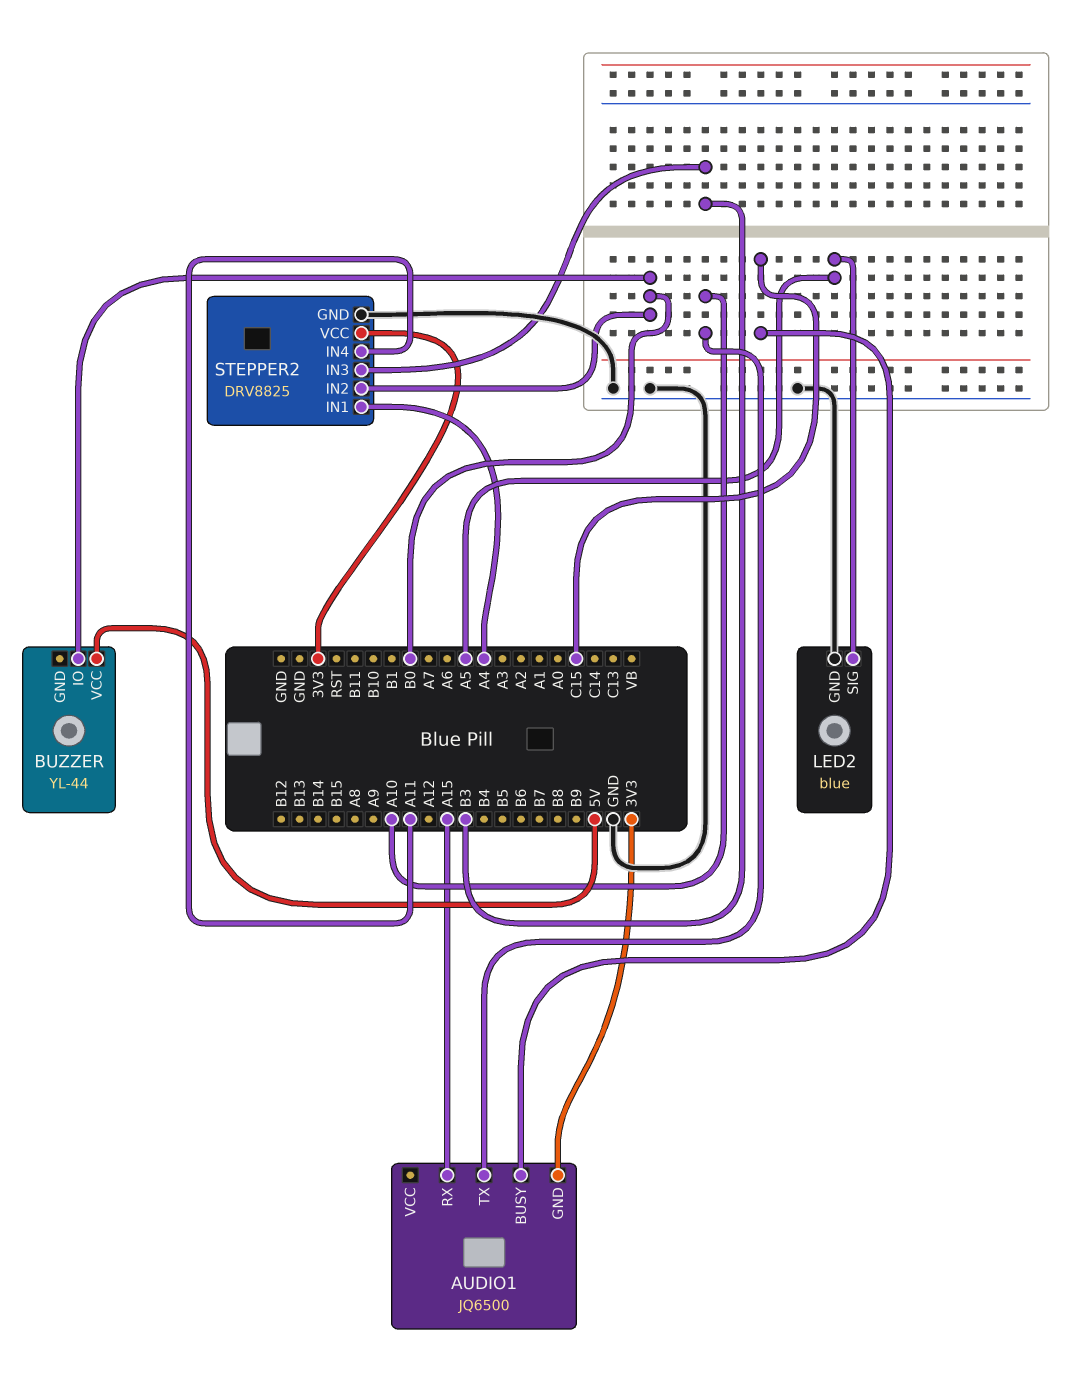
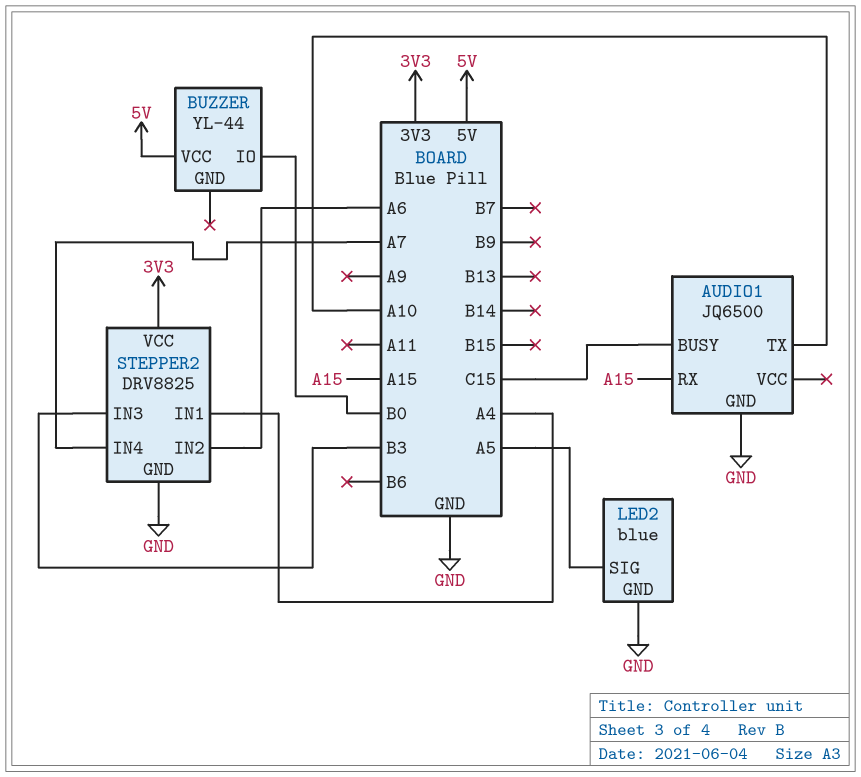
AUDIO1 pin GND: 3V3 -> GND
STEPPER2 pin IN2: B0 -> A6
STEPPER2 pin IN4: A11 -> A7

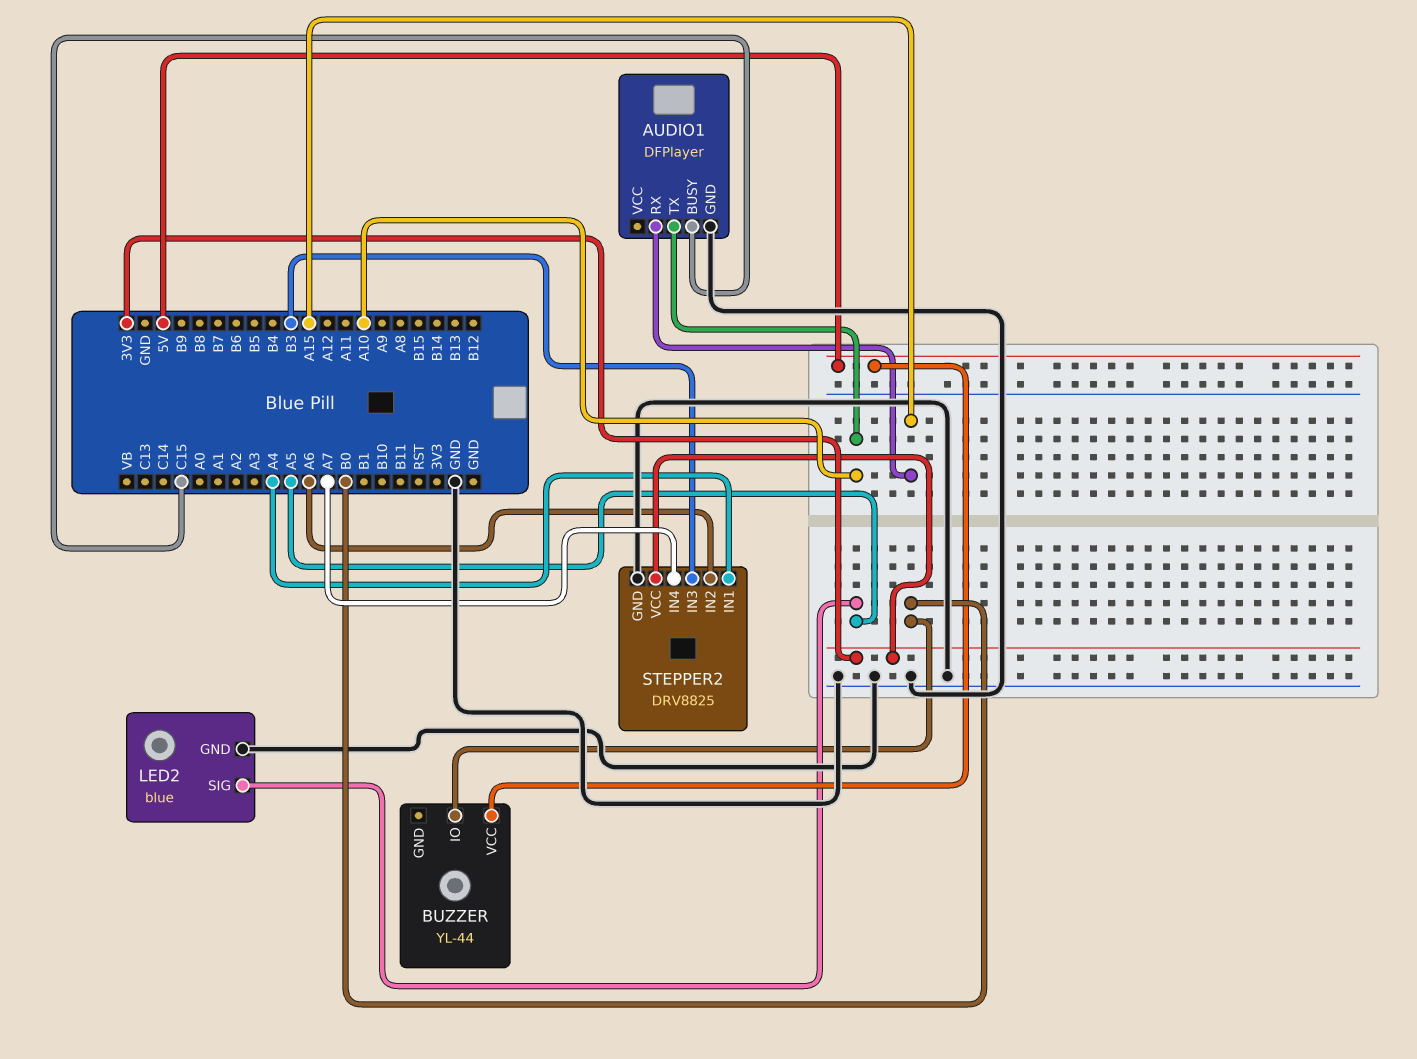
AUDIO1: JQ6500 -> DFPlayer

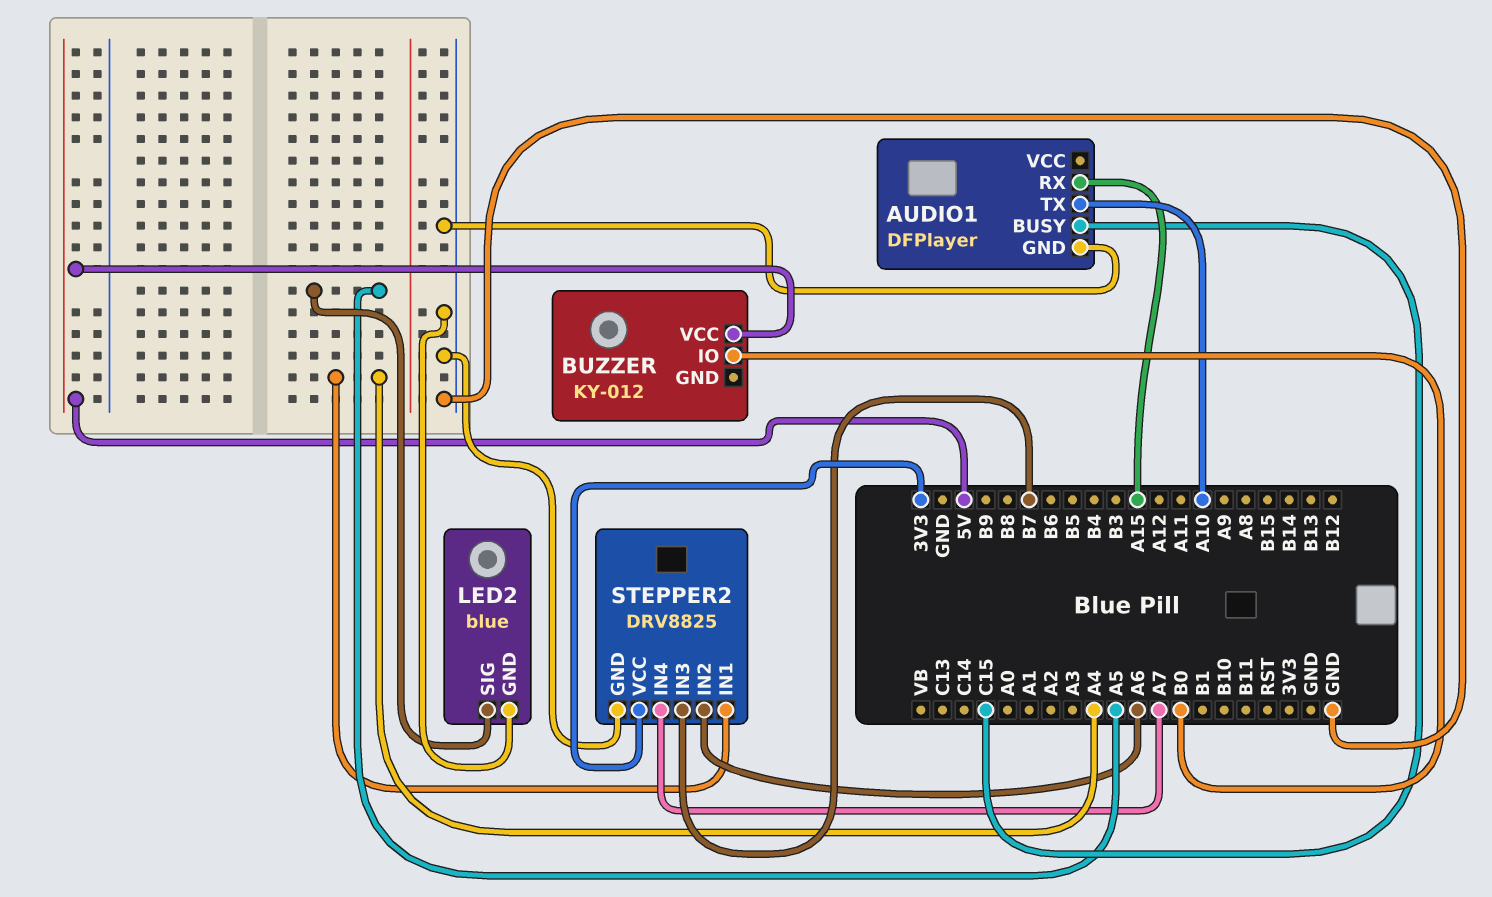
BUZZER: YL-44 -> KY-012
STEPPER2 pin IN3: B3 -> B7

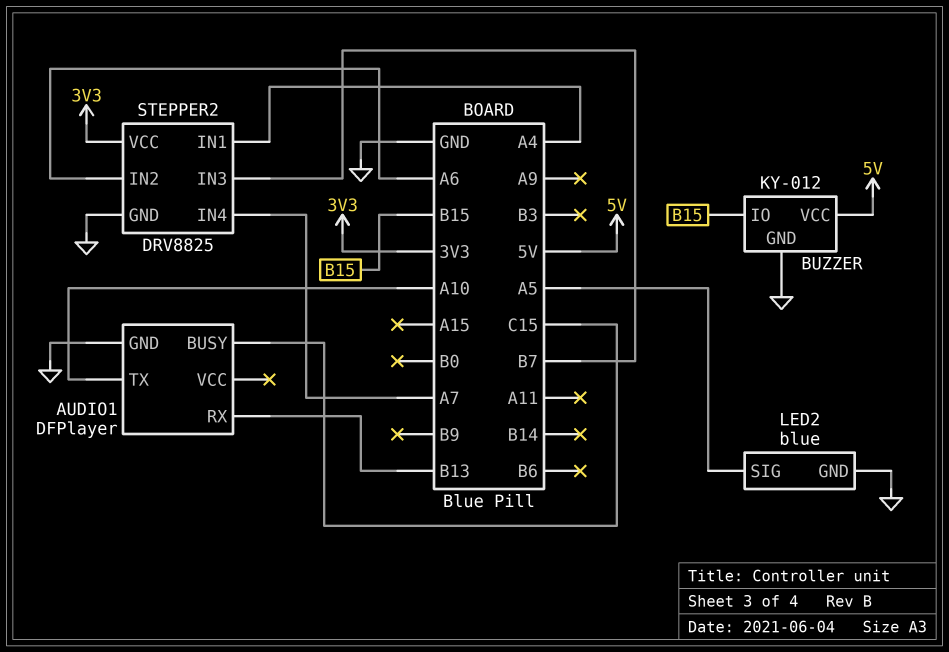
AUDIO1 pin RX: A15 -> B13
BUZZER pin GND: none -> GND
BUZZER pin IO: B0 -> B15

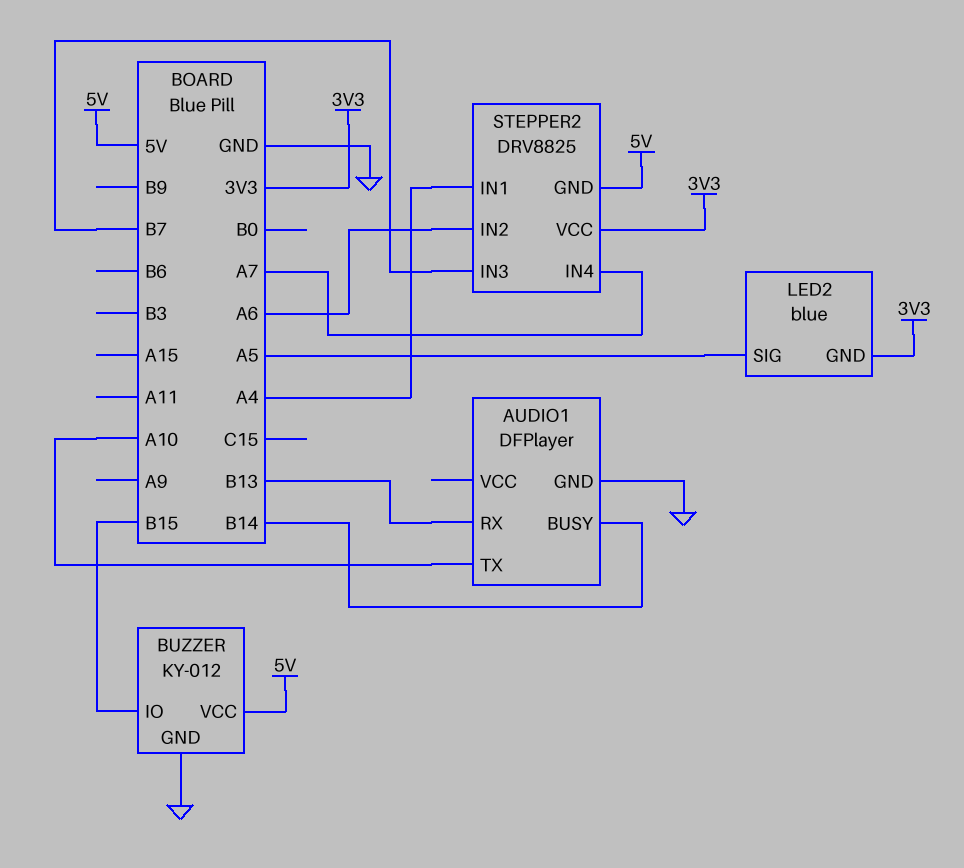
AUDIO1 pin BUSY: C15 -> B14
LED2 pin GND: GND -> 3V3
STEPPER2 pin GND: GND -> 5V

